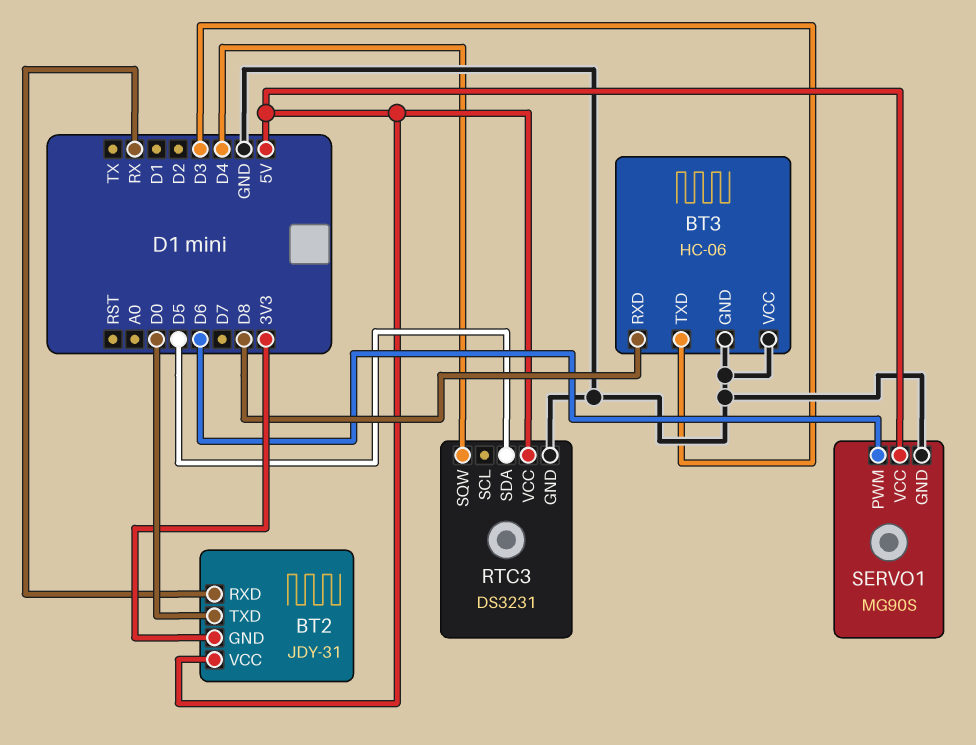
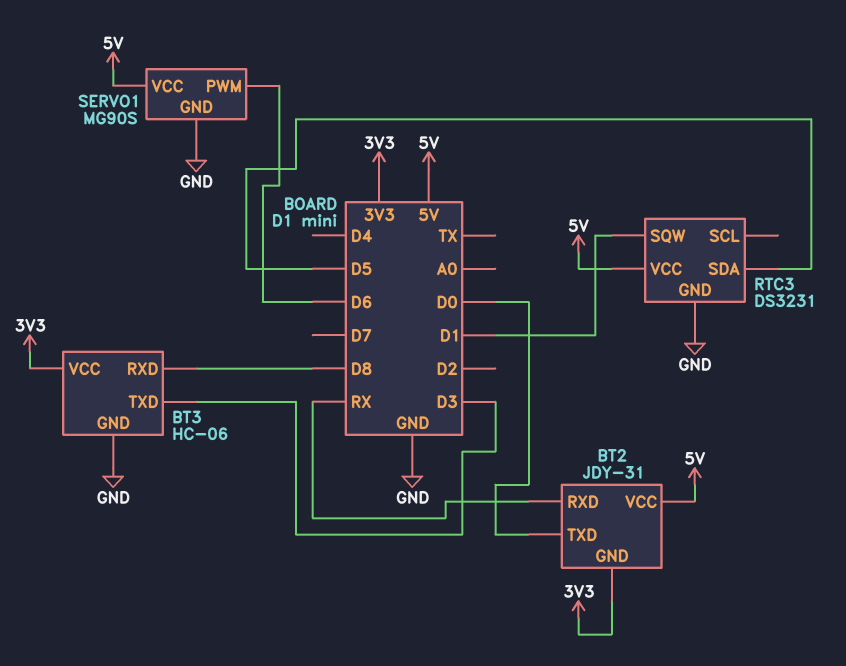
BT3 pin VCC: GND -> 3V3
RTC3 pin SQW: D4 -> D1

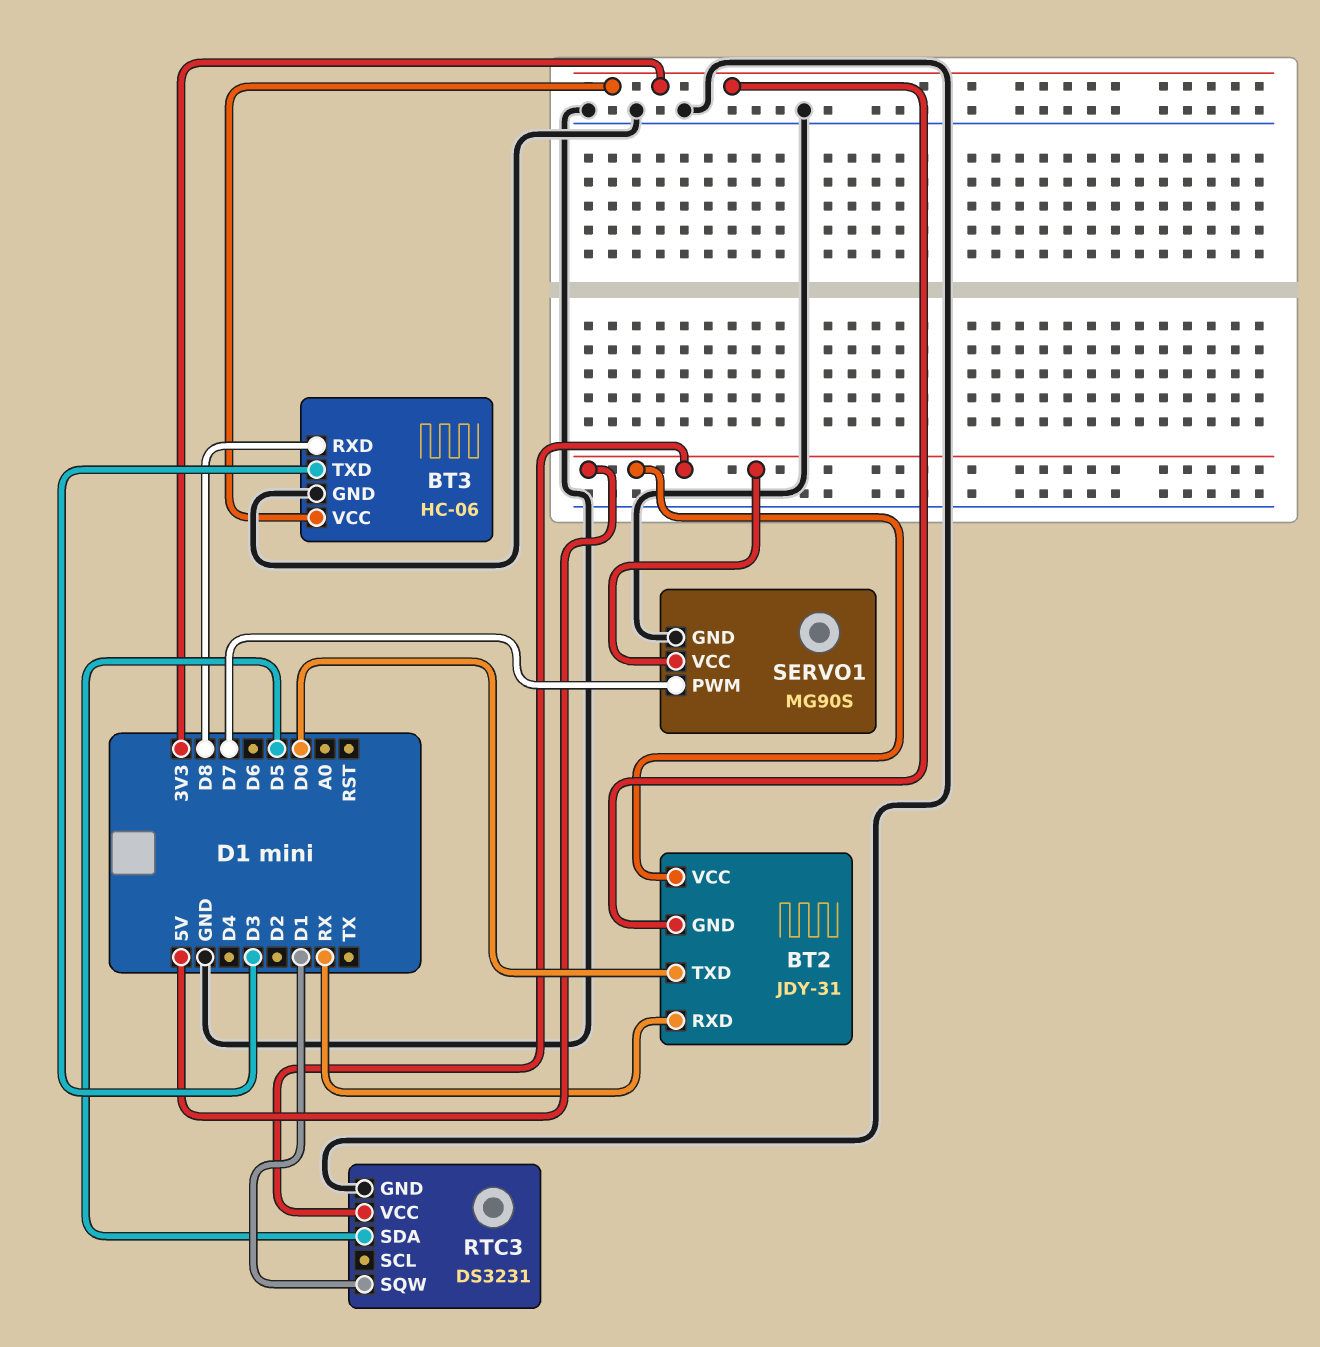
SERVO1 pin PWM: D6 -> D7

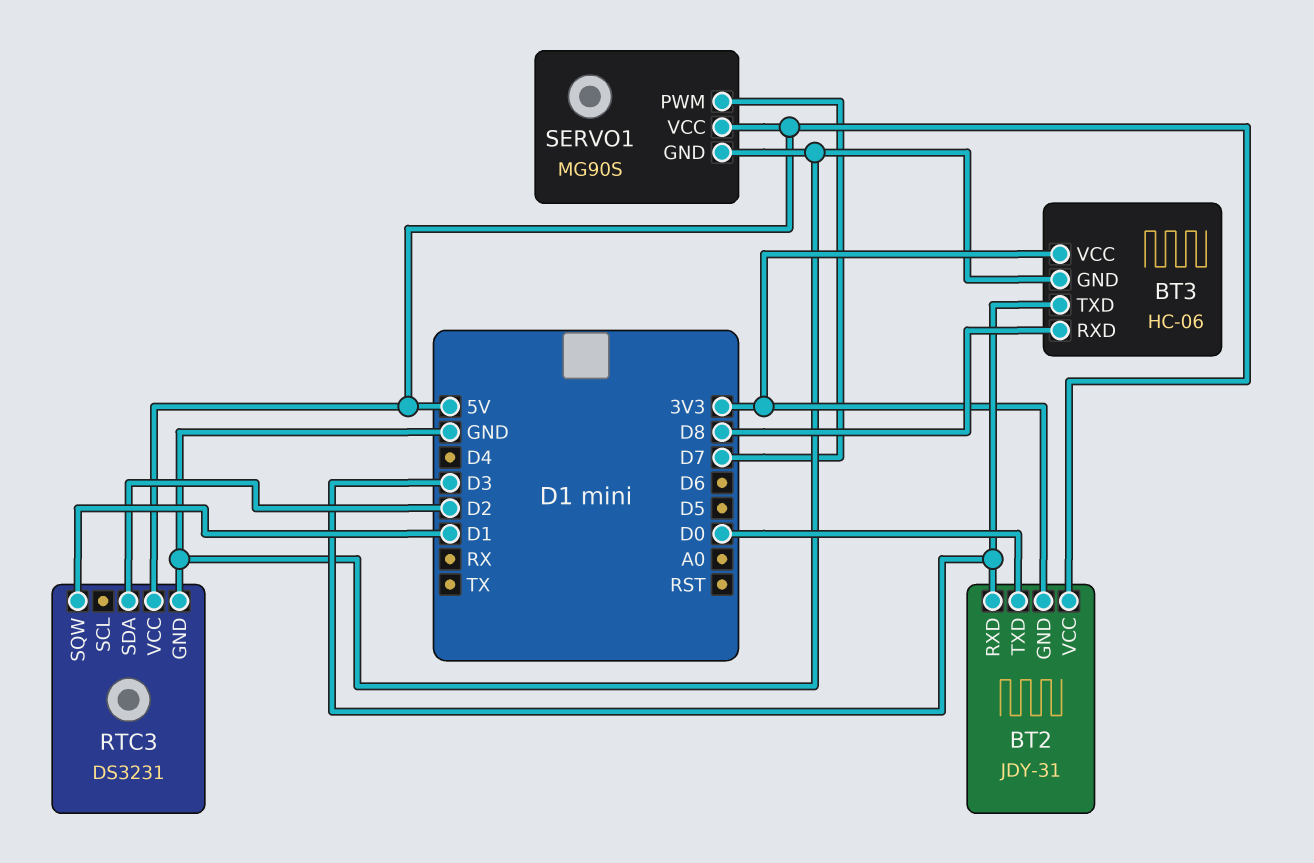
BT2 pin RXD: RX -> D3
RTC3 pin SDA: D5 -> D2

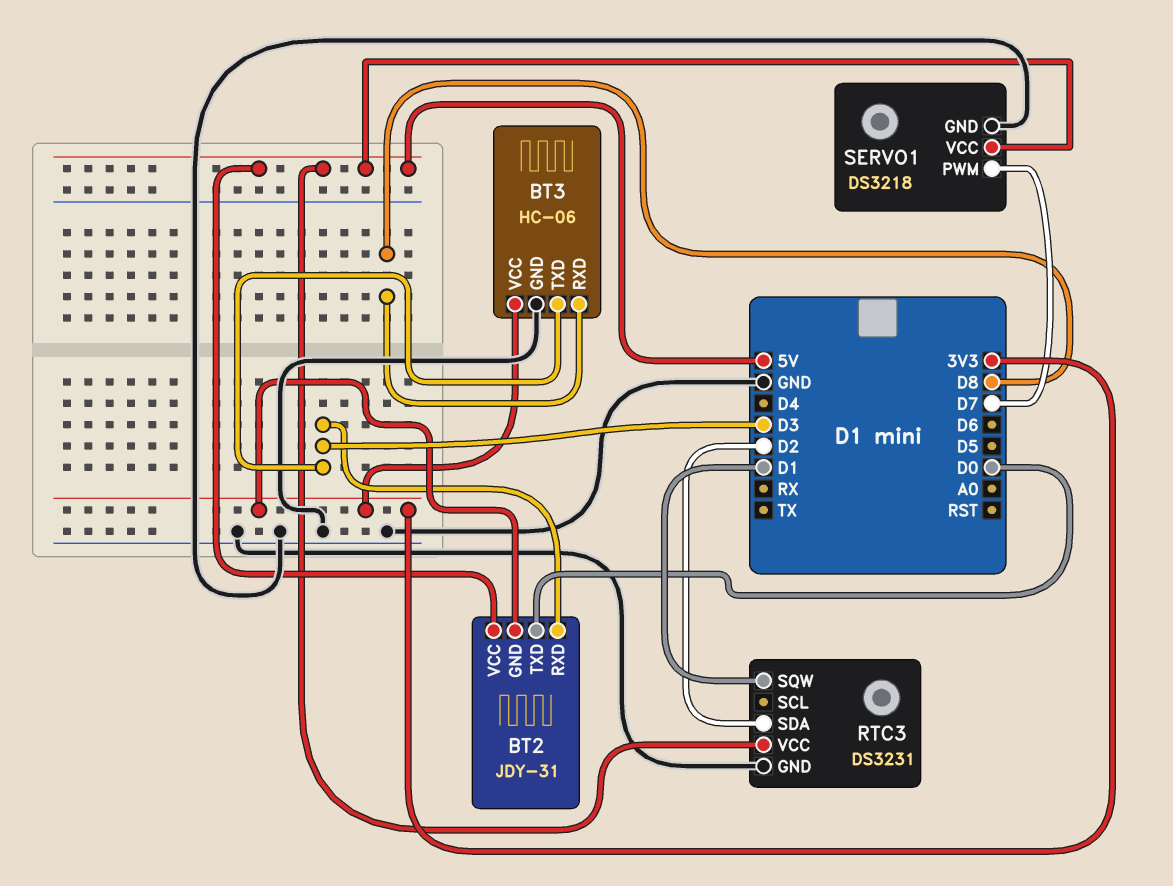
SERVO1: MG90S -> DS3218

